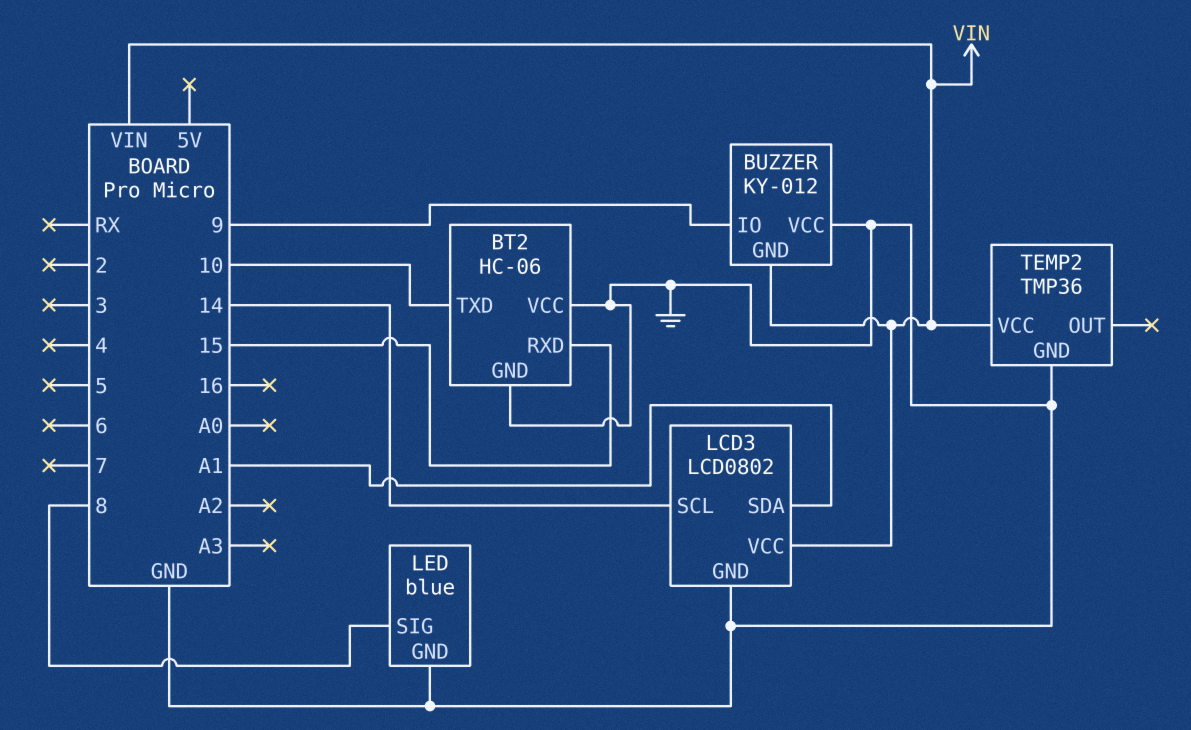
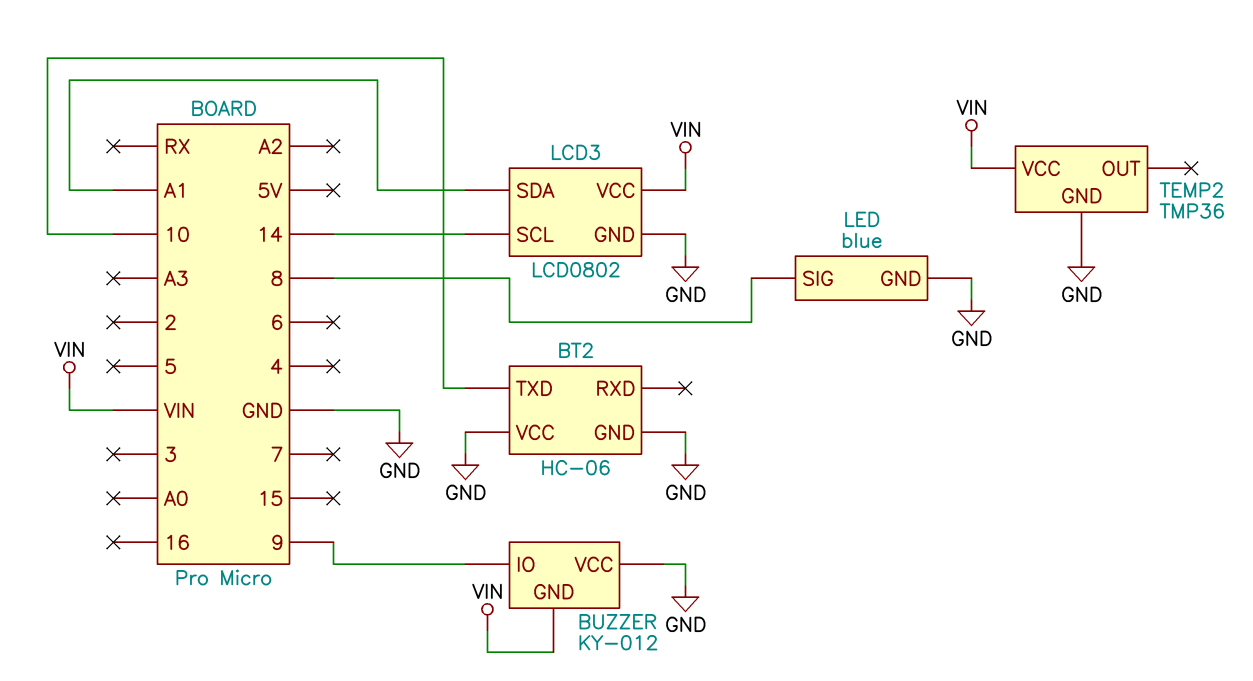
BT2 pin RXD: 15 -> none

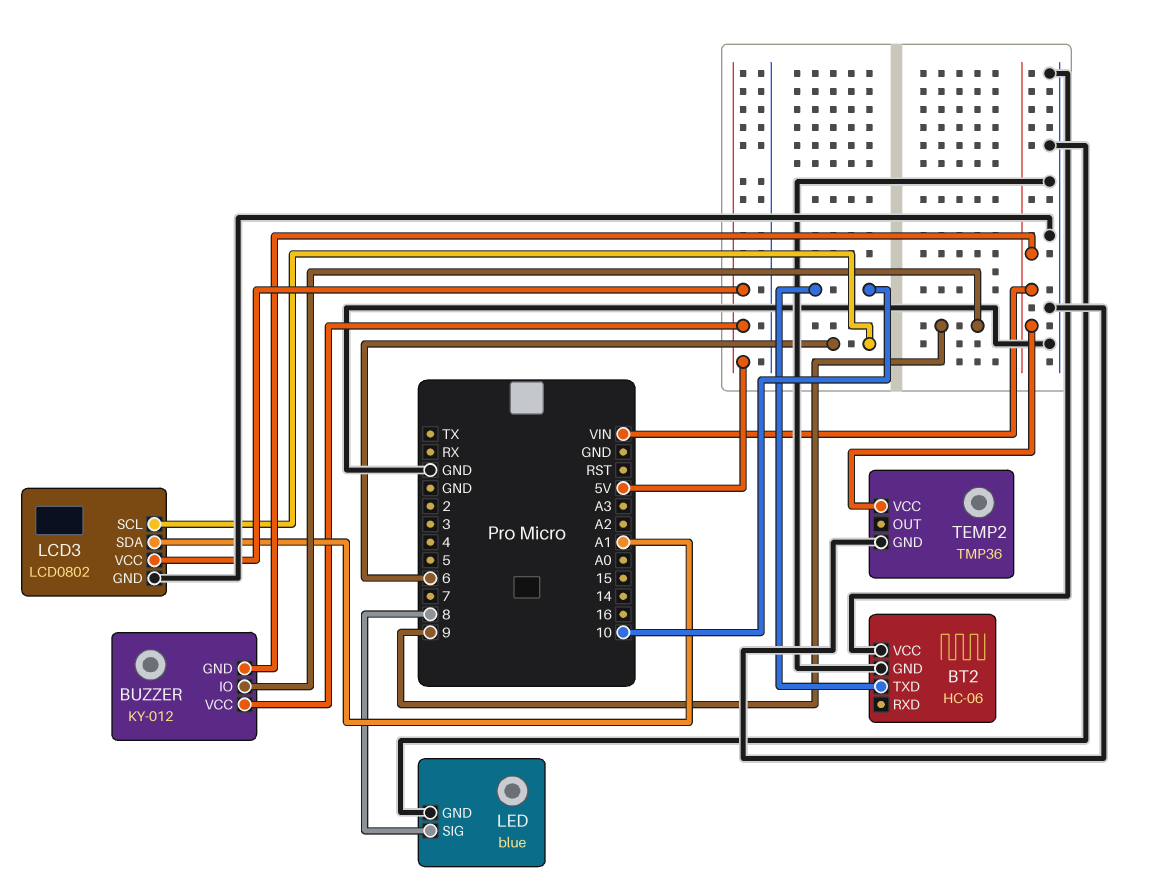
BUZZER pin VCC: GND -> 5V
LCD3 pin SCL: 14 -> 6
LCD3 pin VCC: VIN -> 5V

